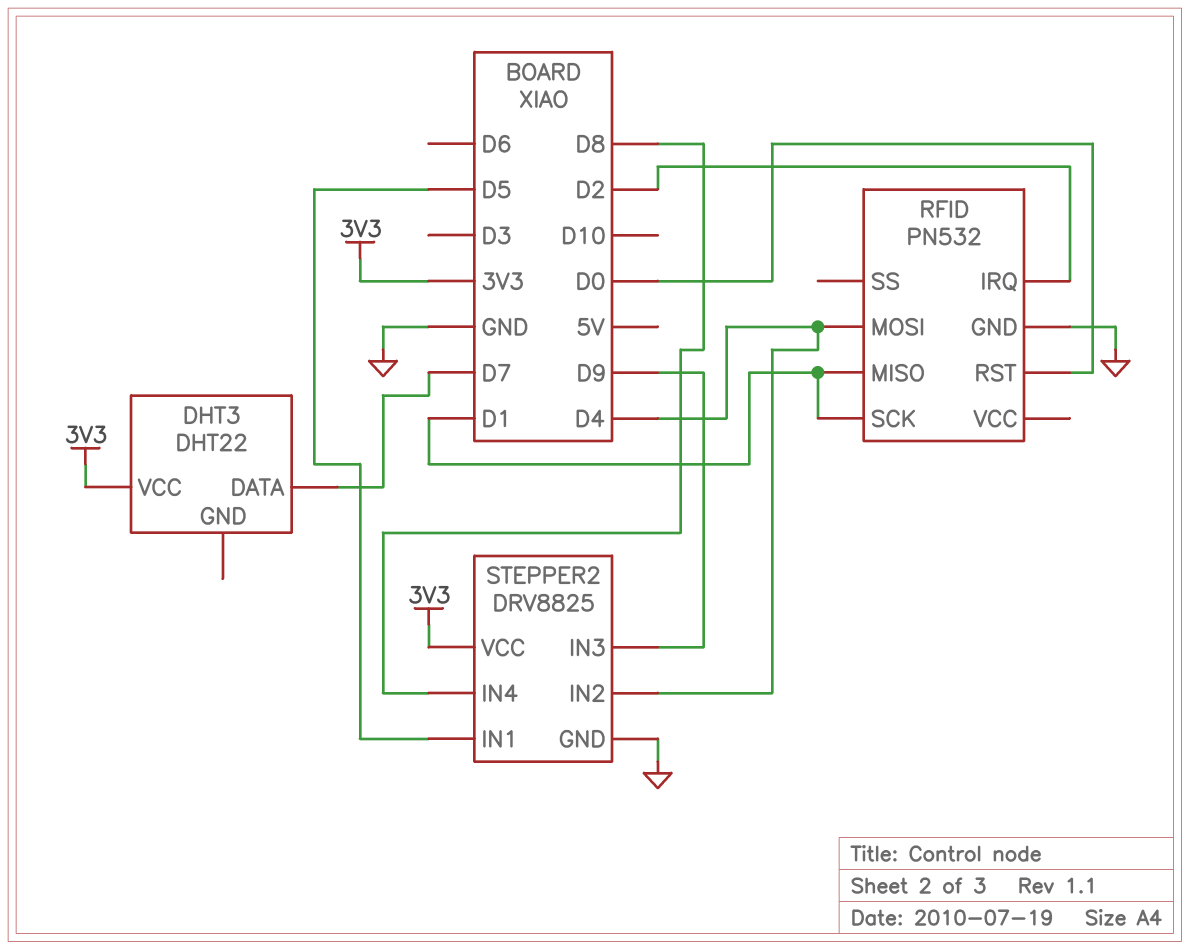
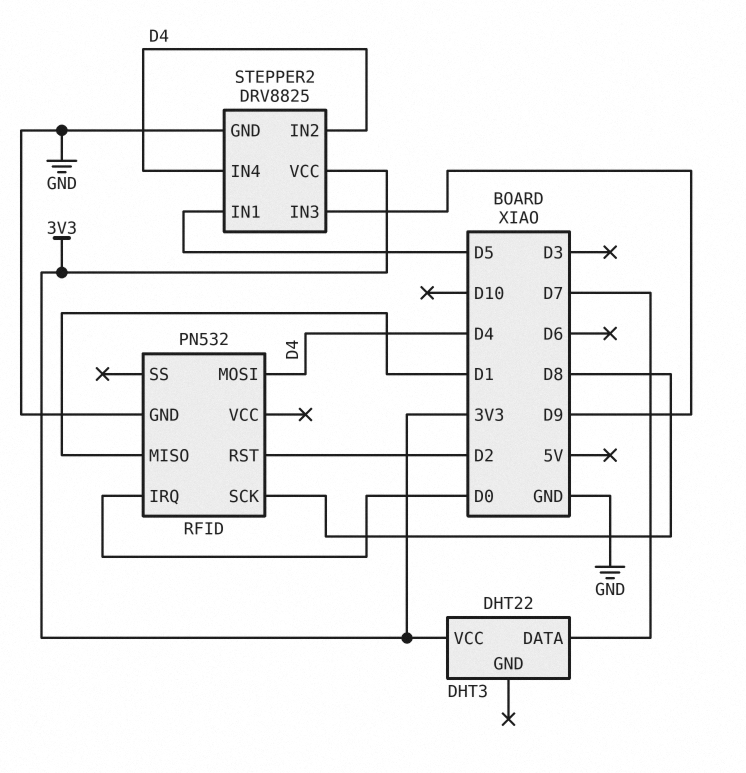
RFID pin IRQ: D2 -> D0
RFID pin RST: D0 -> D2
RFID pin SCK: D1 -> D8
STEPPER2 pin IN4: D8 -> D4

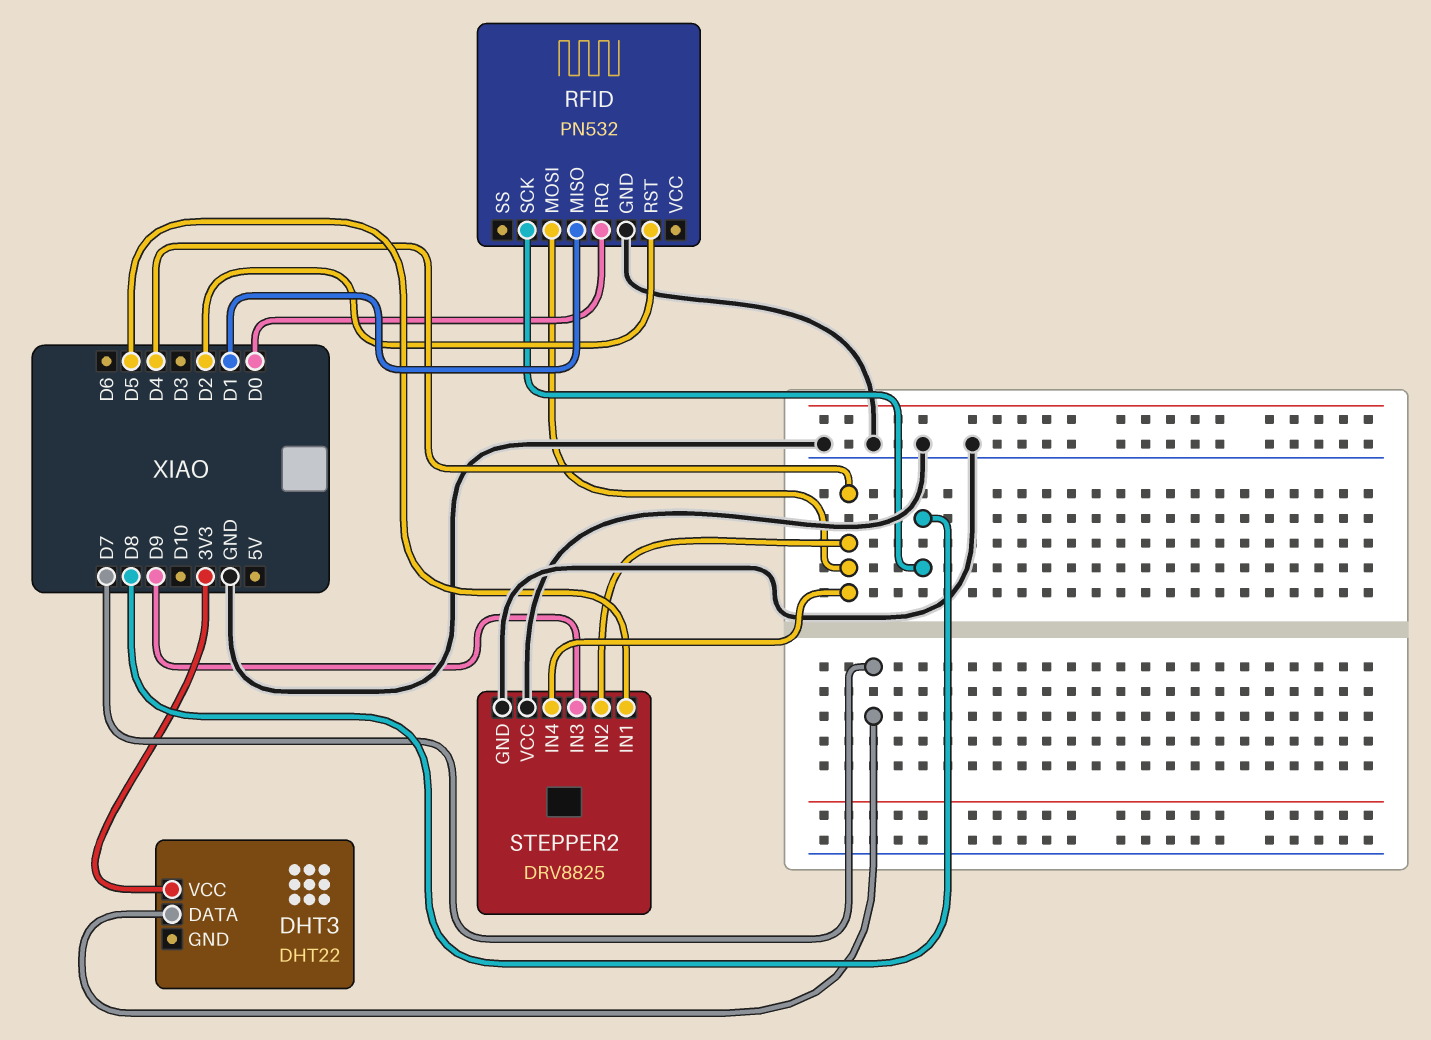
STEPPER2 pin VCC: 3V3 -> GND

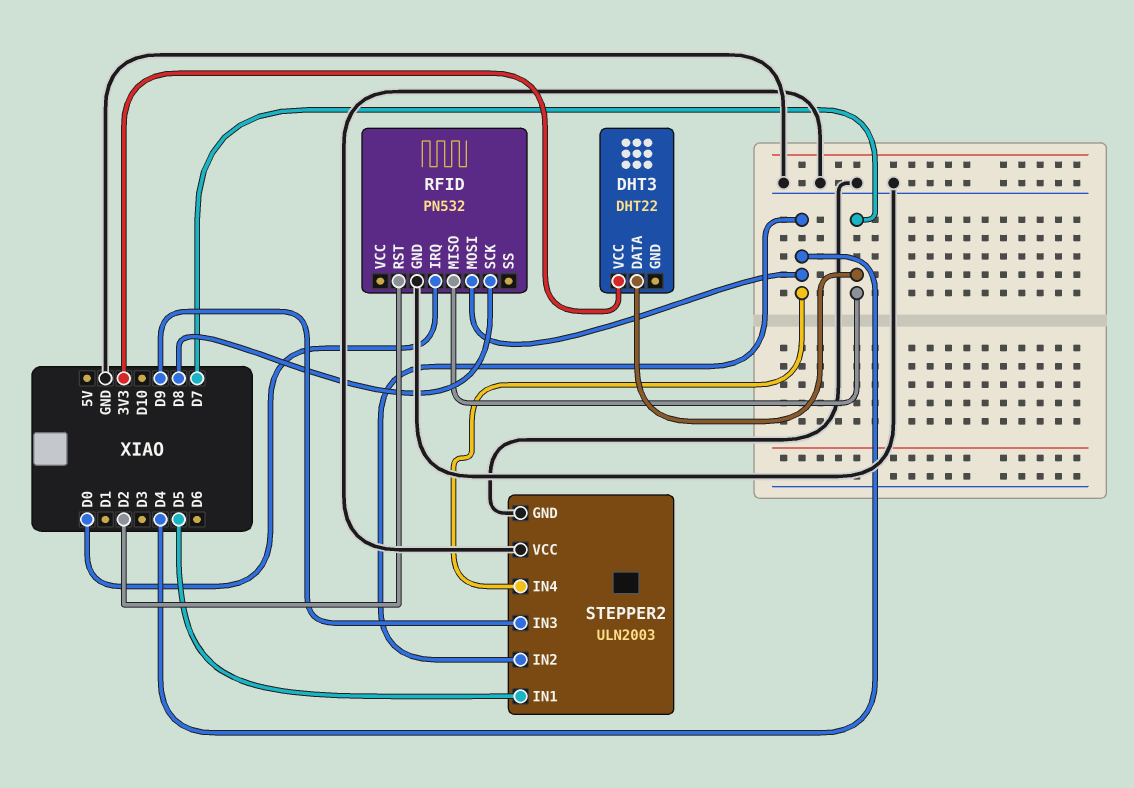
RFID pin MISO: D1 -> D7
STEPPER2: DRV8825 -> ULN2003

